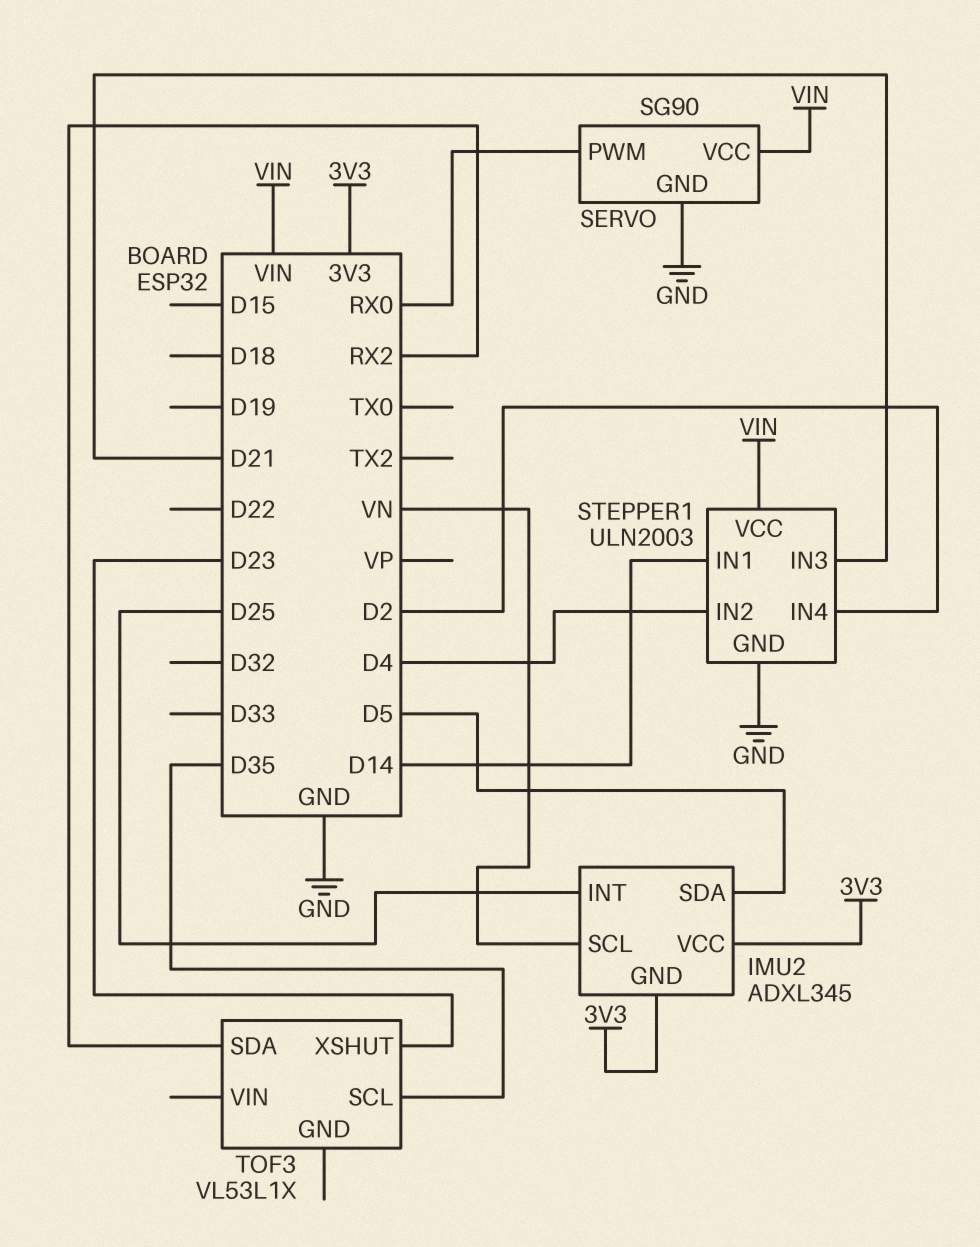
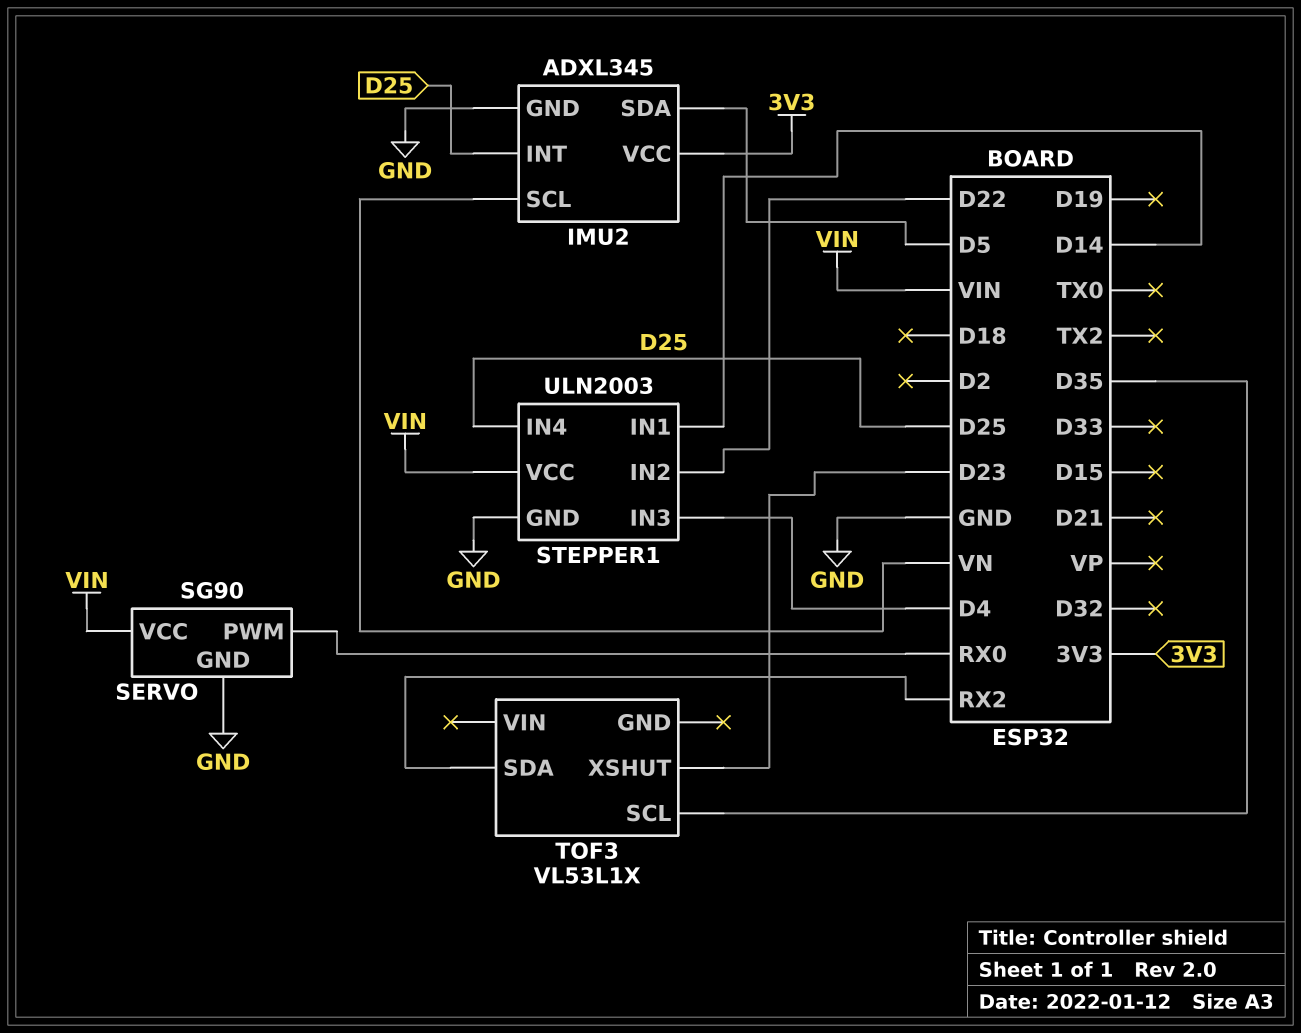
IMU2 pin GND: 3V3 -> GND
STEPPER1 pin IN2: D4 -> D22
STEPPER1 pin IN3: D21 -> D4
STEPPER1 pin IN4: D2 -> D25

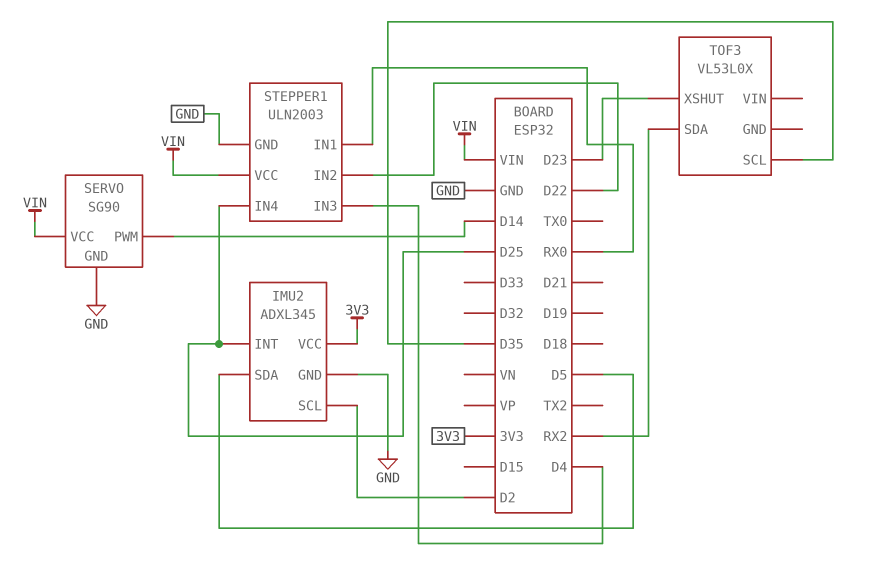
IMU2 pin SCL: VN -> D2
SERVO pin PWM: RX0 -> D14
STEPPER1 pin IN1: D14 -> RX0
TOF3: VL53L1X -> VL53L0X

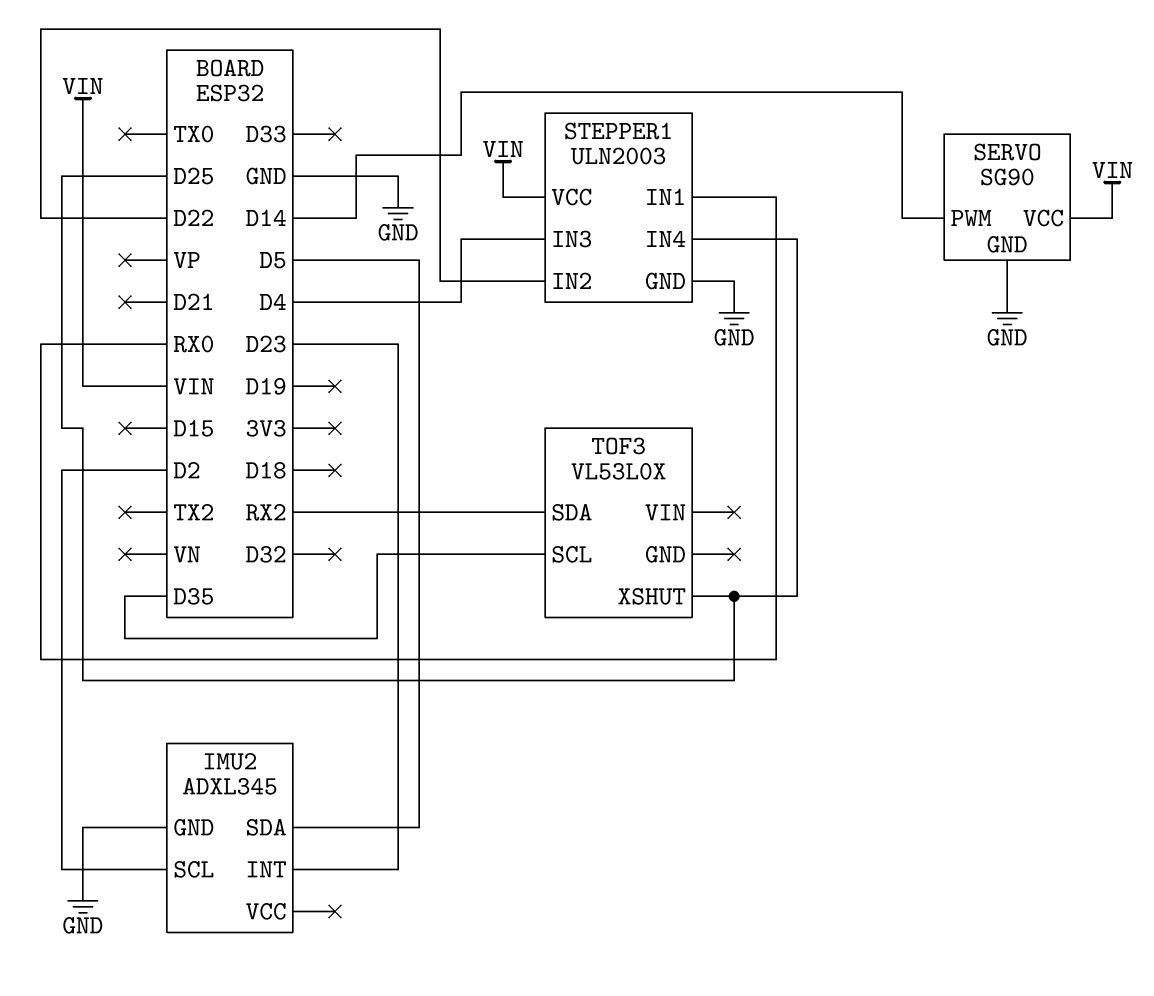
IMU2 pin INT: D25 -> D23
IMU2 pin VCC: 3V3 -> none
TOF3 pin XSHUT: D23 -> D25

